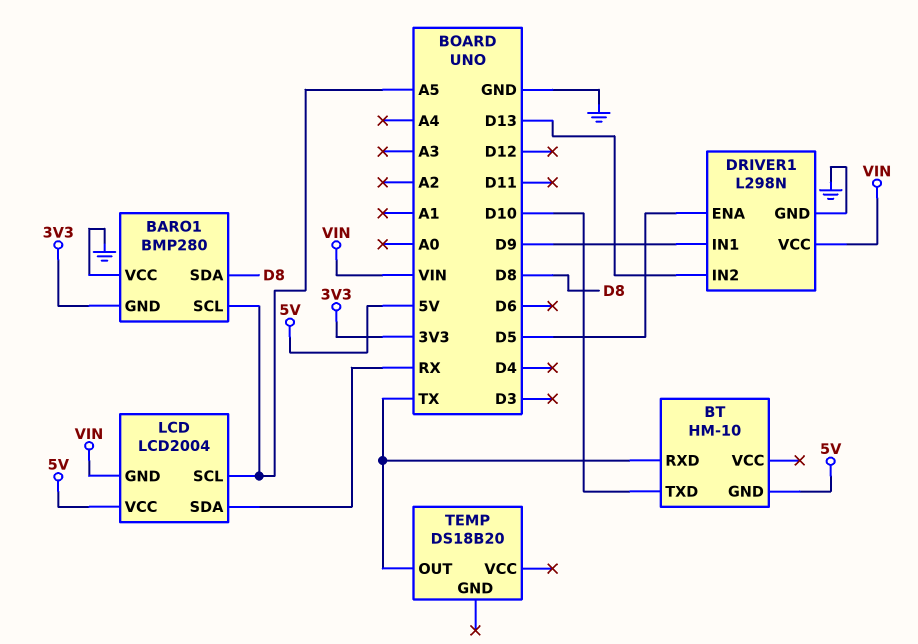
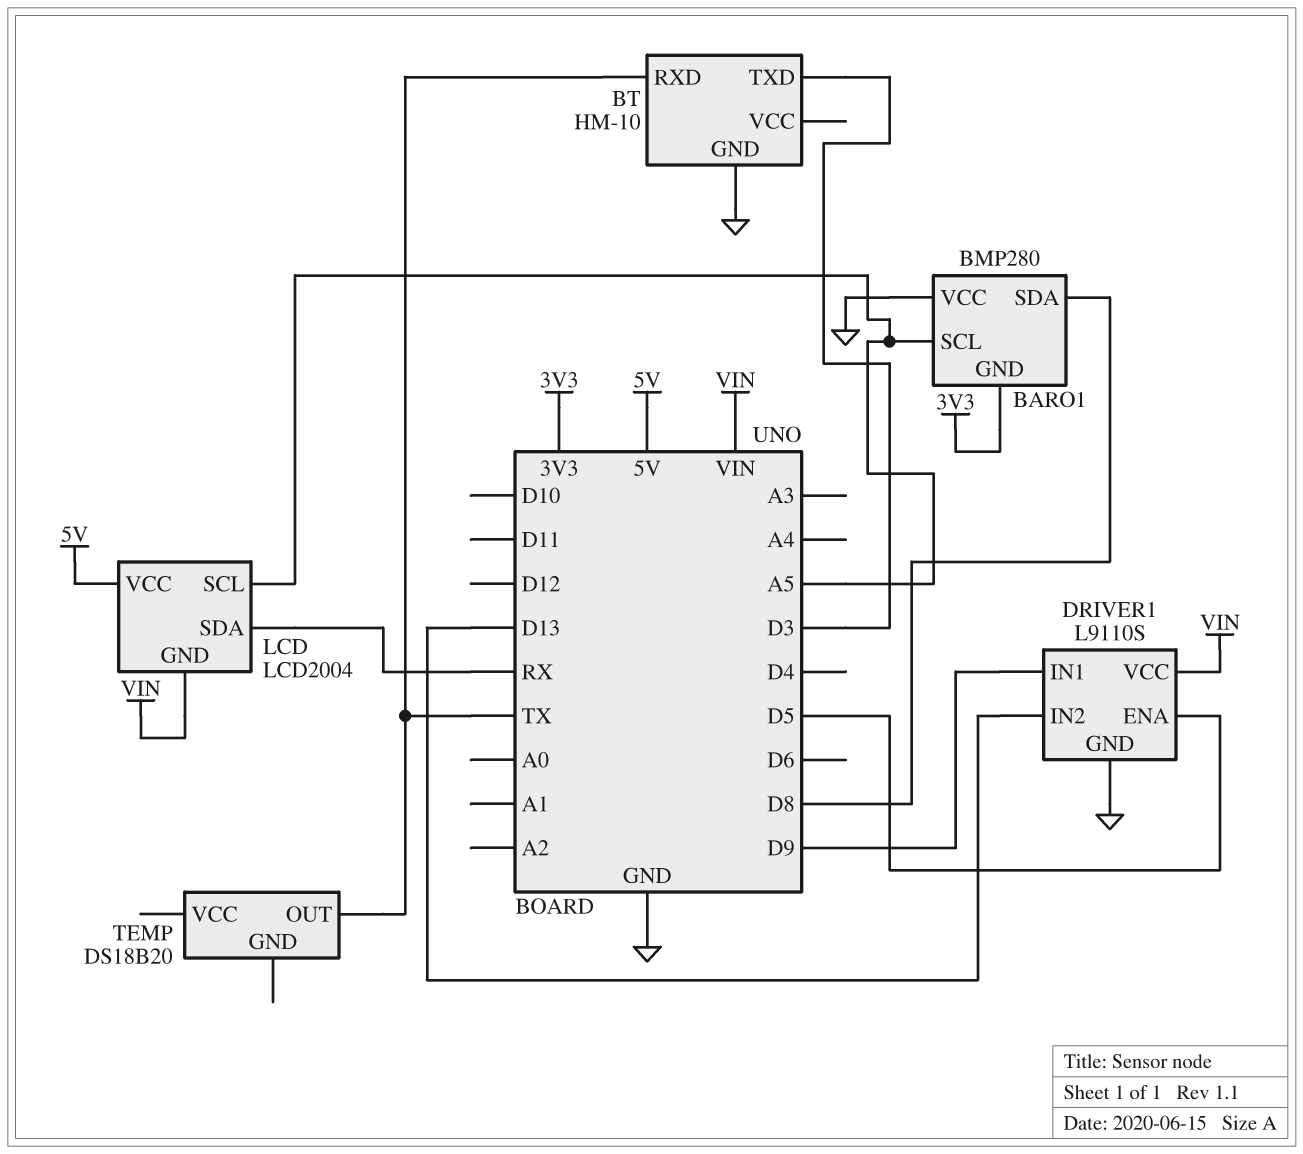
BT pin GND: 5V -> GND
BT pin TXD: D10 -> D3
DRIVER1: L298N -> L9110S

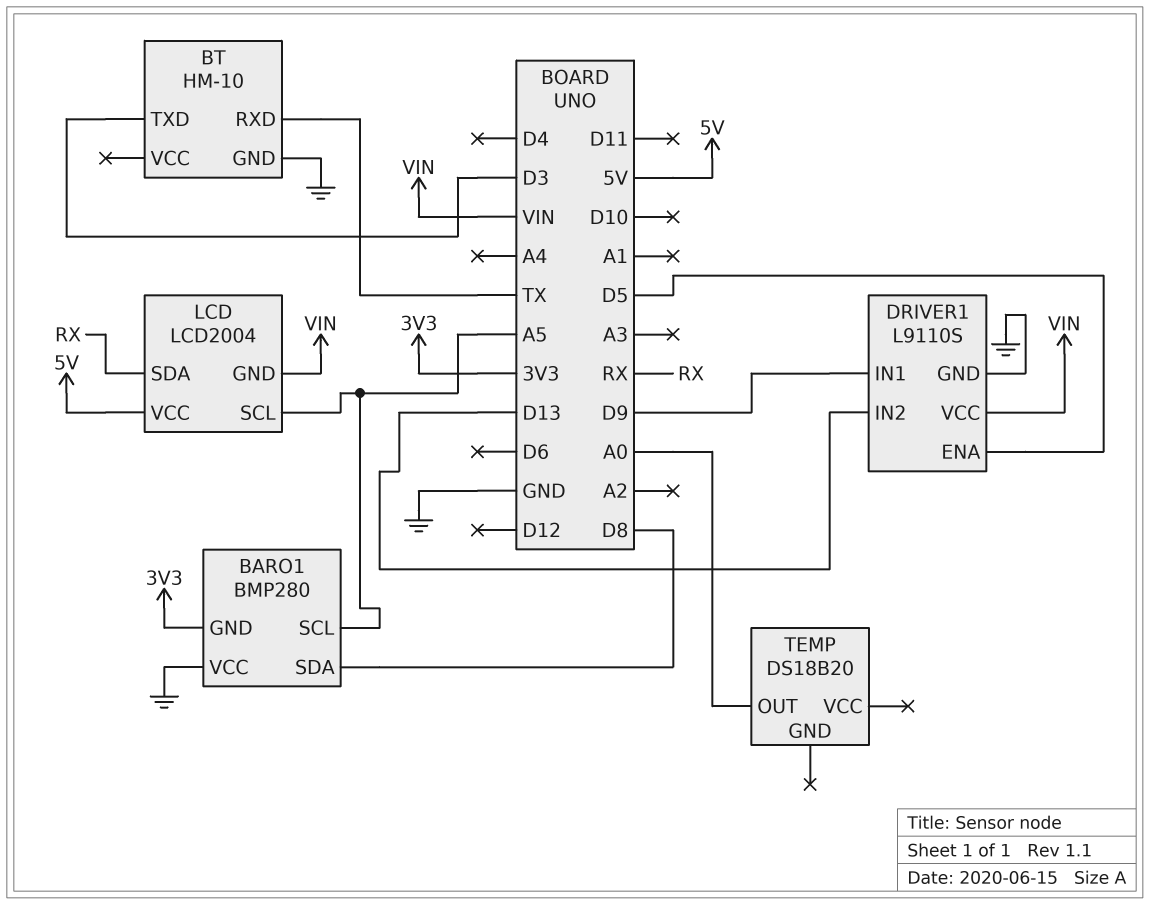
TEMP pin OUT: TX -> A0

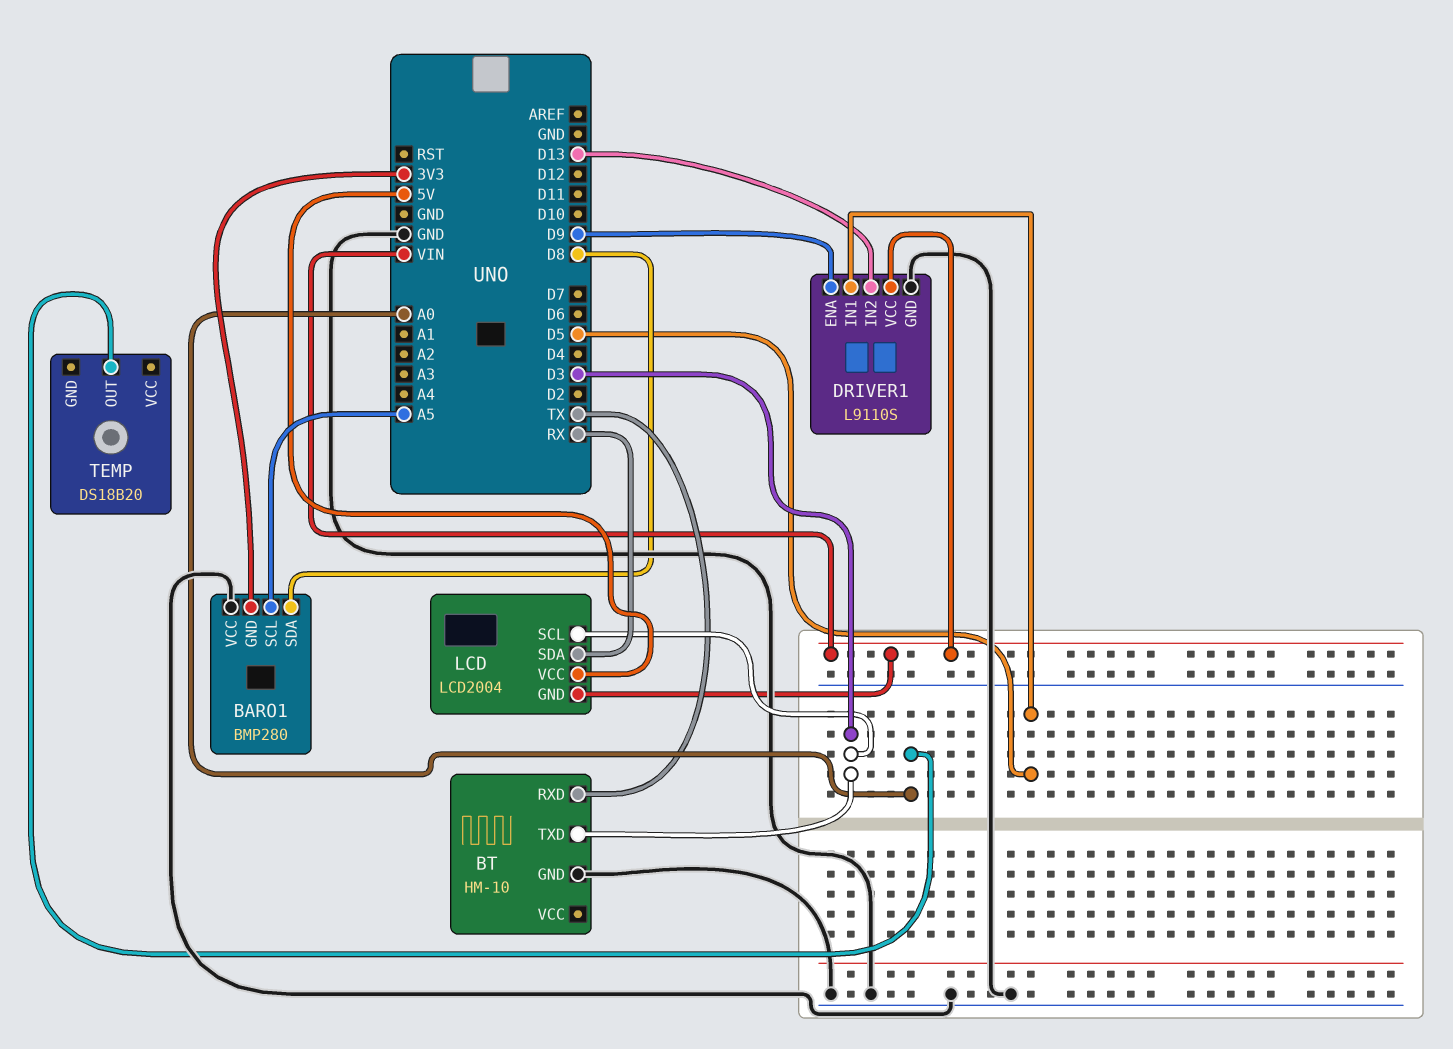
DRIVER1 pin ENA: D5 -> D9
DRIVER1 pin IN1: D9 -> D5
LCD pin SCL: A5 -> D3

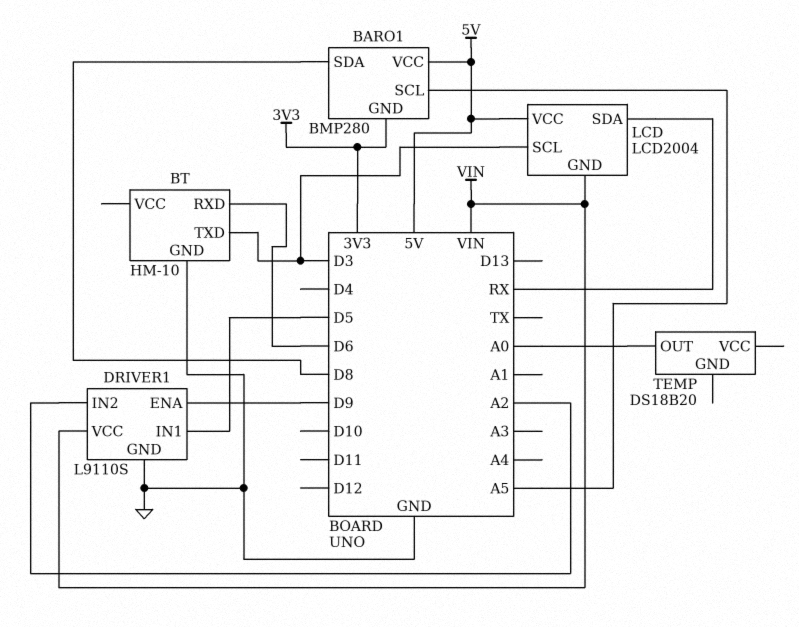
BARO1 pin VCC: GND -> 5V
BT pin RXD: TX -> D6
DRIVER1 pin IN2: D13 -> A2

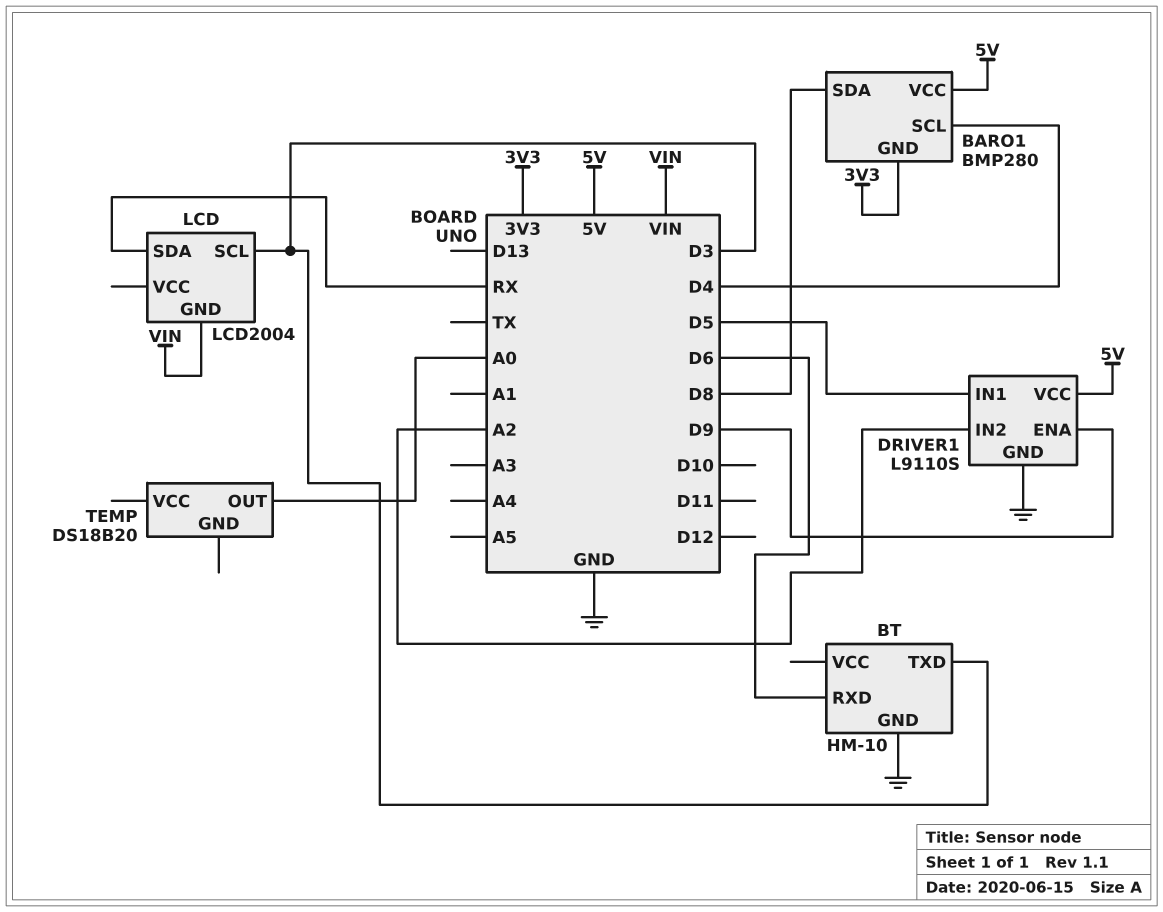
BARO1 pin SCL: A5 -> D4
DRIVER1 pin VCC: VIN -> 5V
LCD pin VCC: 5V -> none

